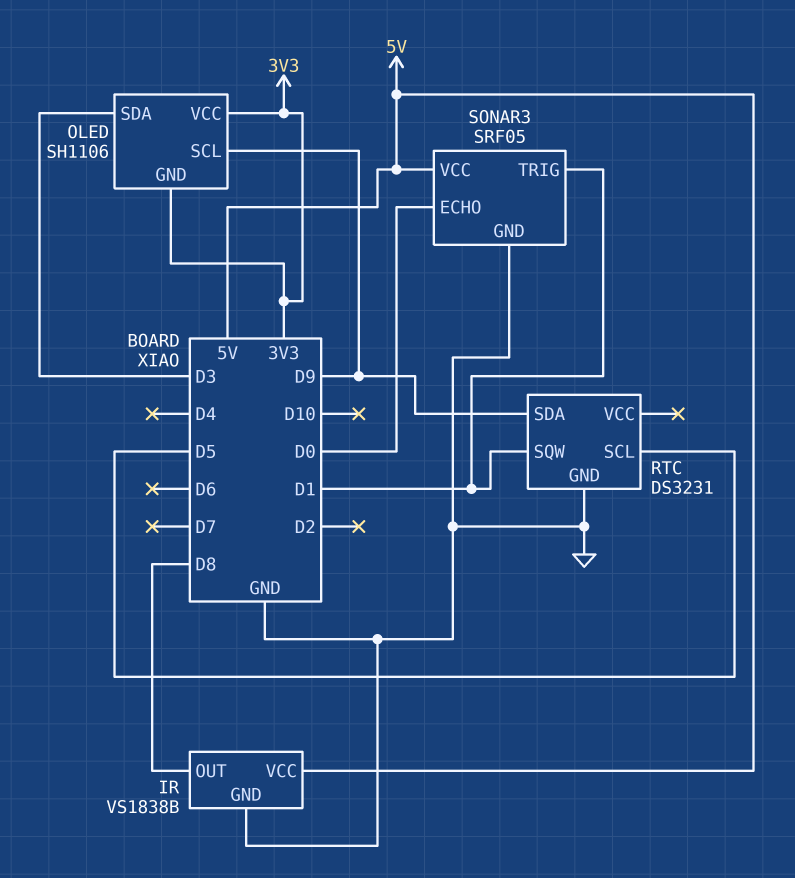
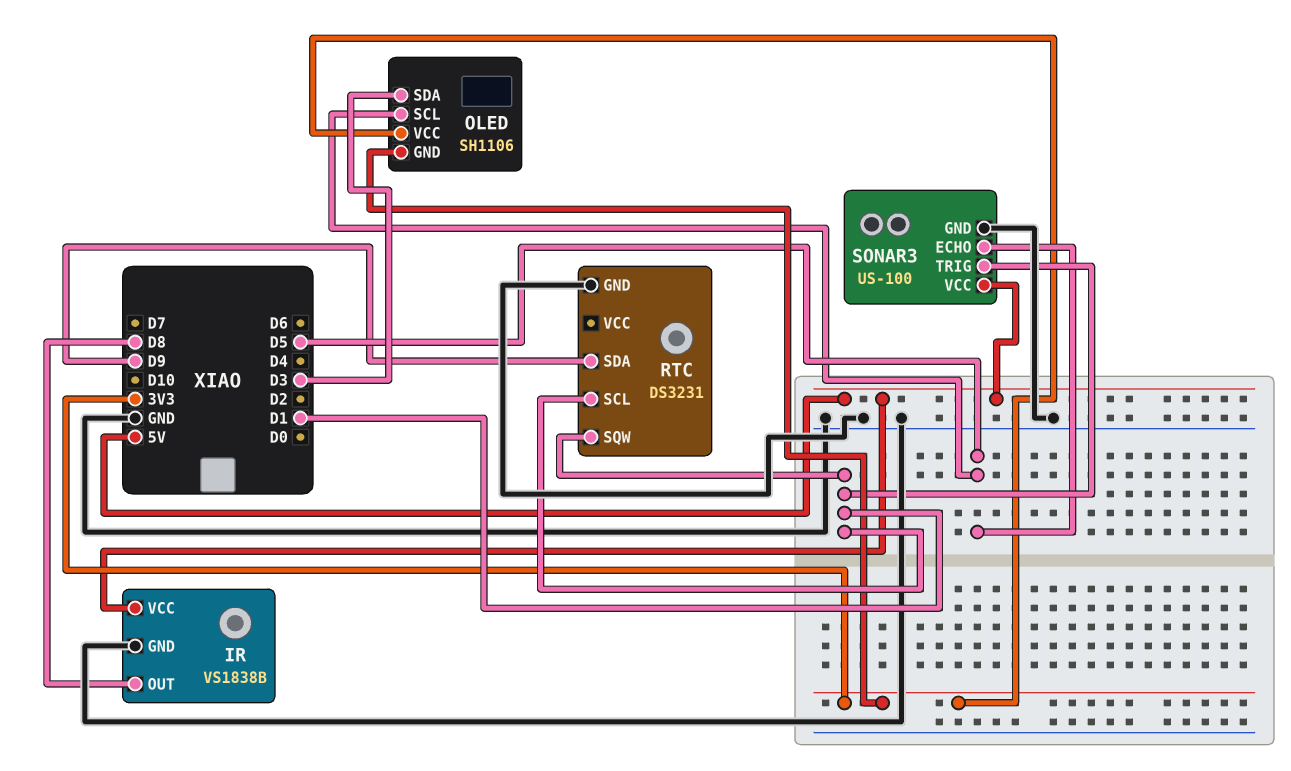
OLED pin SCL: D9 -> D5
RTC pin SCL: D5 -> D1
SONAR3: SRF05 -> US-100
SONAR3 pin ECHO: D0 -> D5

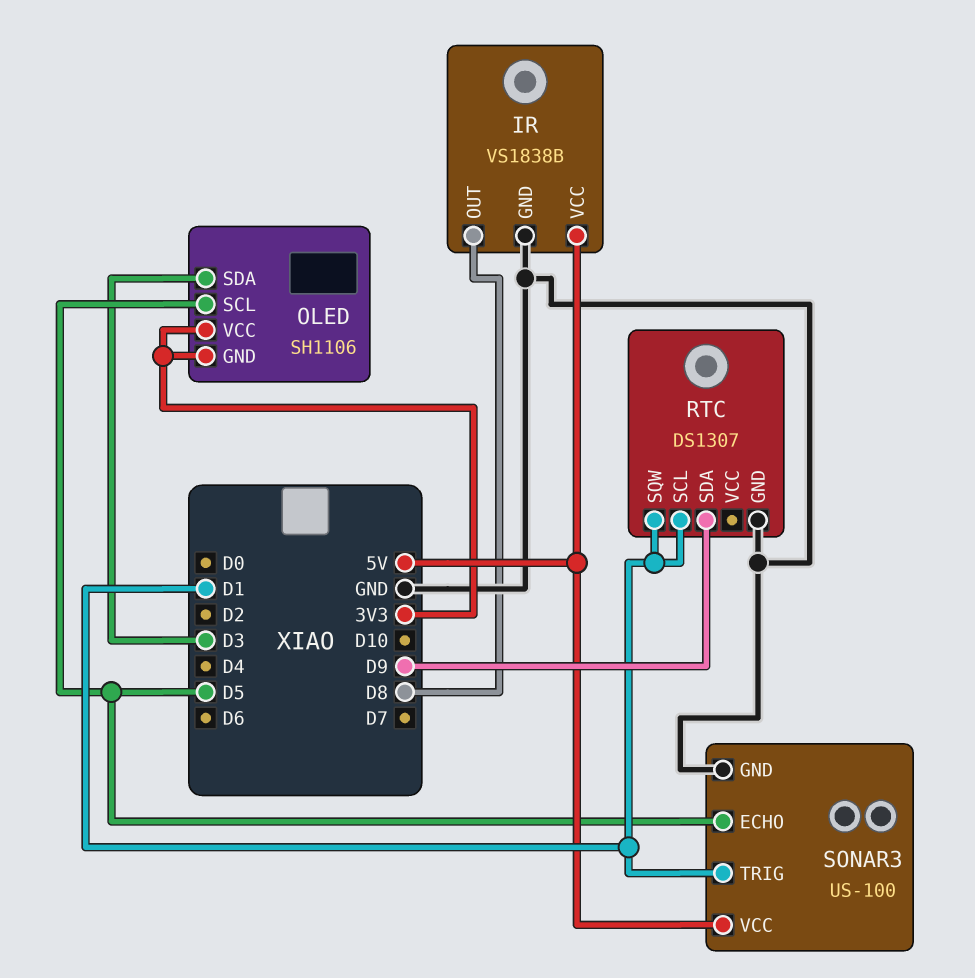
RTC: DS3231 -> DS1307

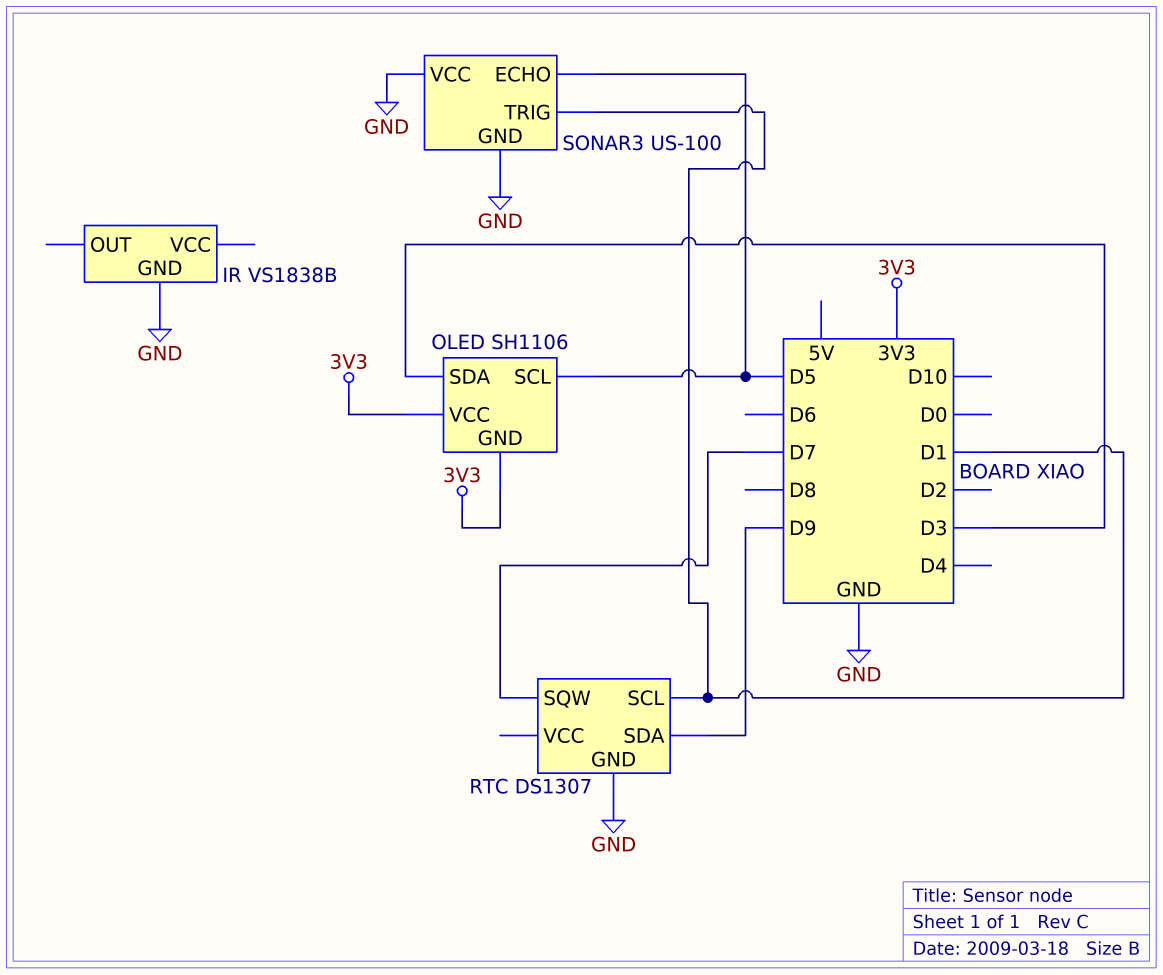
IR pin OUT: D8 -> none
IR pin VCC: 5V -> none
RTC pin SQW: D1 -> D7
SONAR3 pin VCC: 5V -> GND

